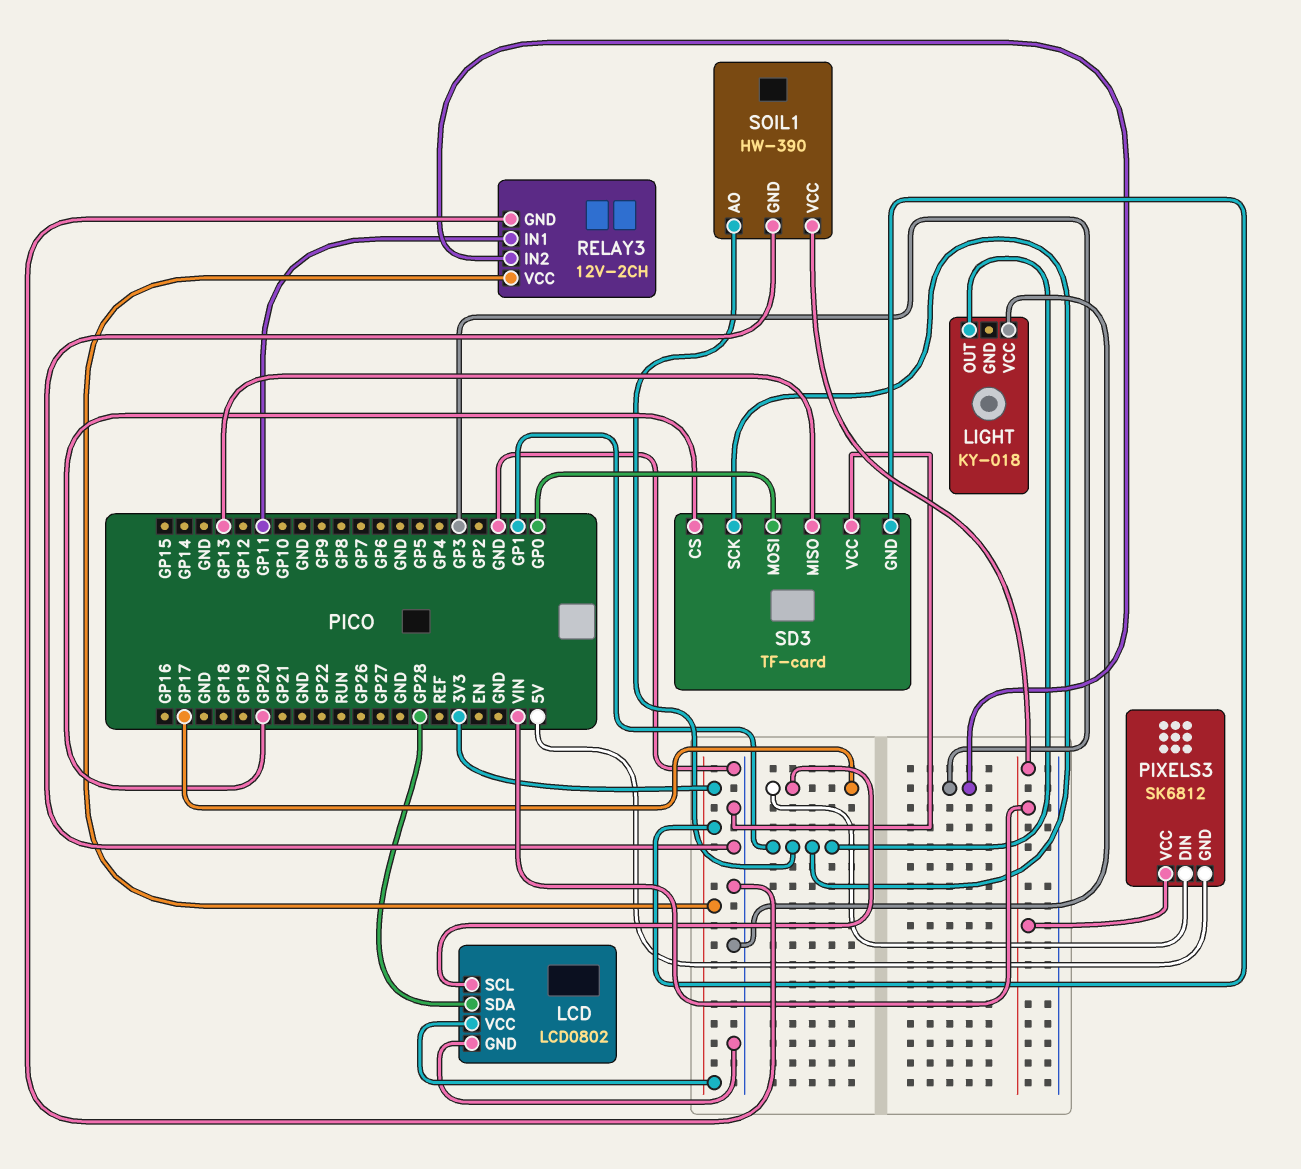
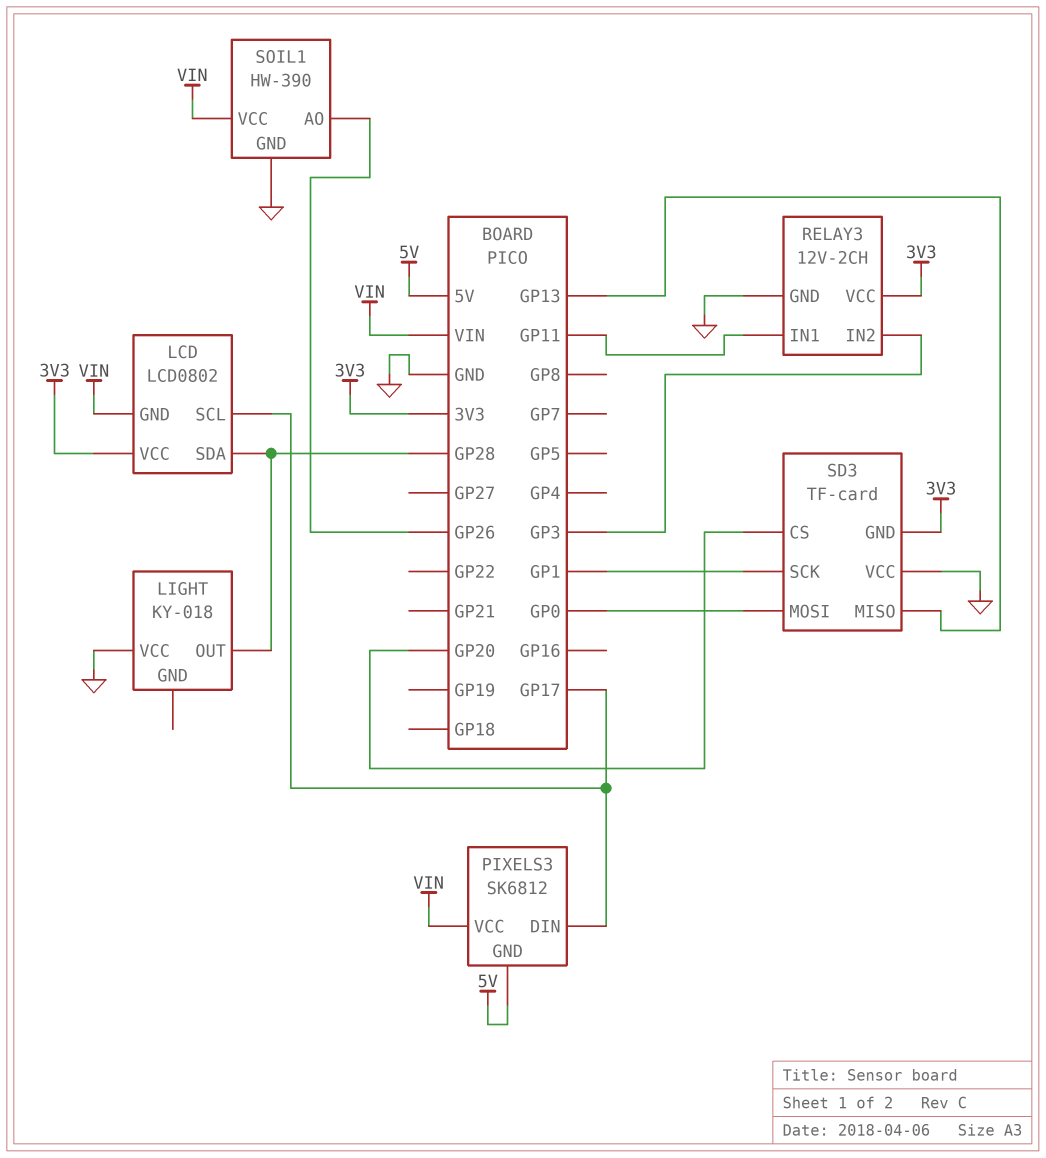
LCD pin GND: GND -> VIN
LIGHT pin OUT: GP1 -> GP28
SOIL1 pin AO: GP1 -> GP26

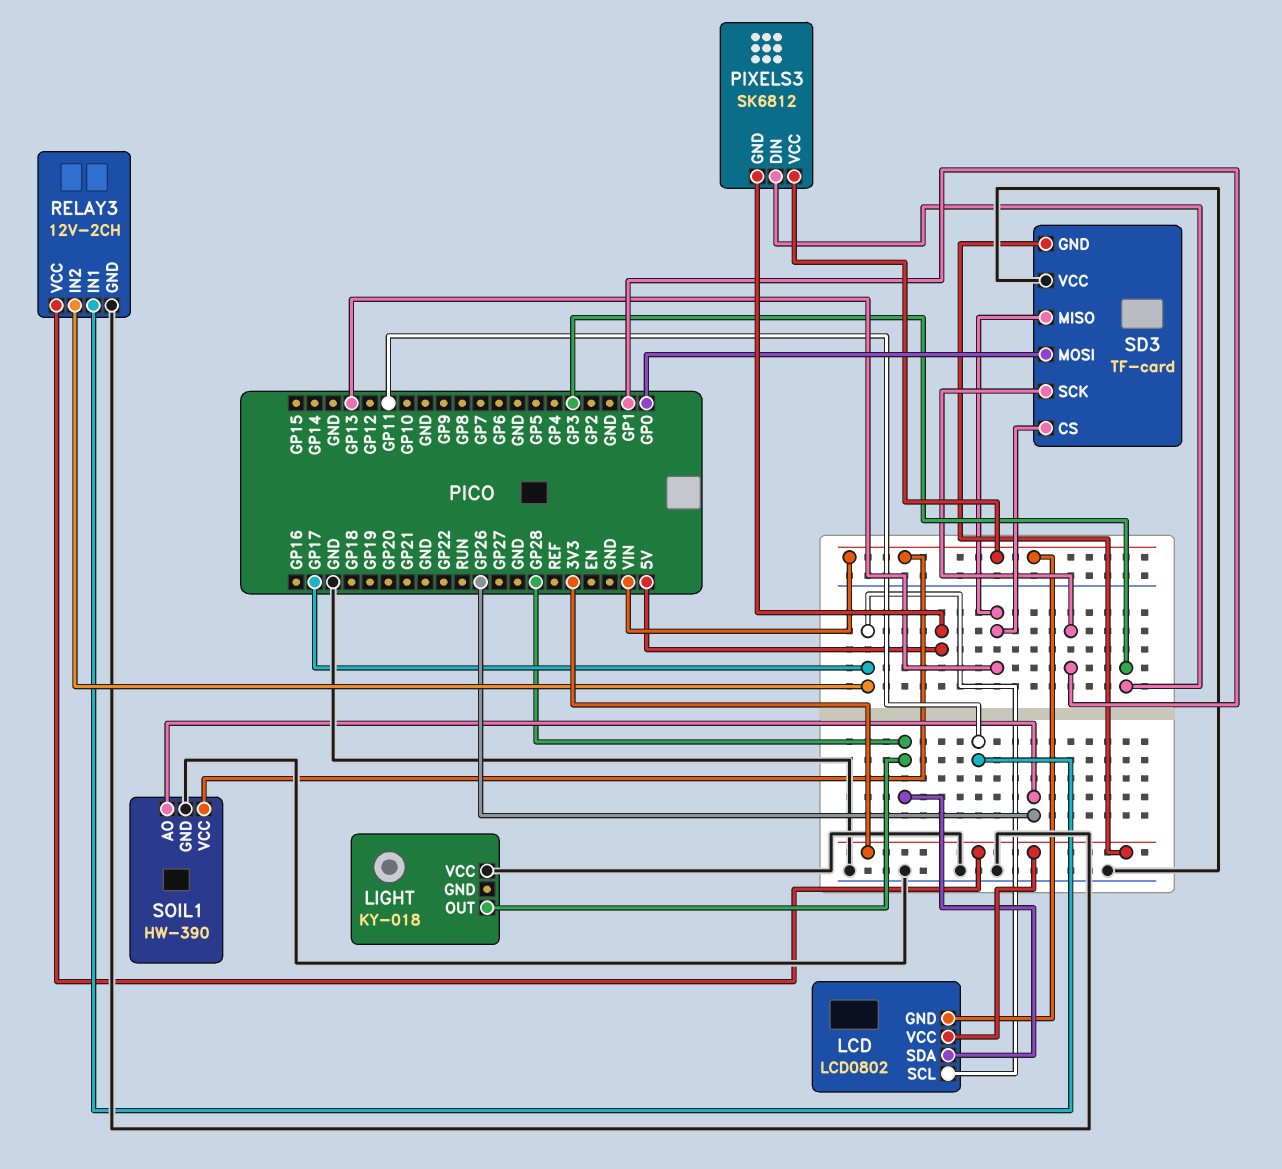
PIXELS3 pin DIN: GP17 -> GP3
RELAY3 pin IN2: GP3 -> GP17
SD3 pin CS: GP20 -> GP13

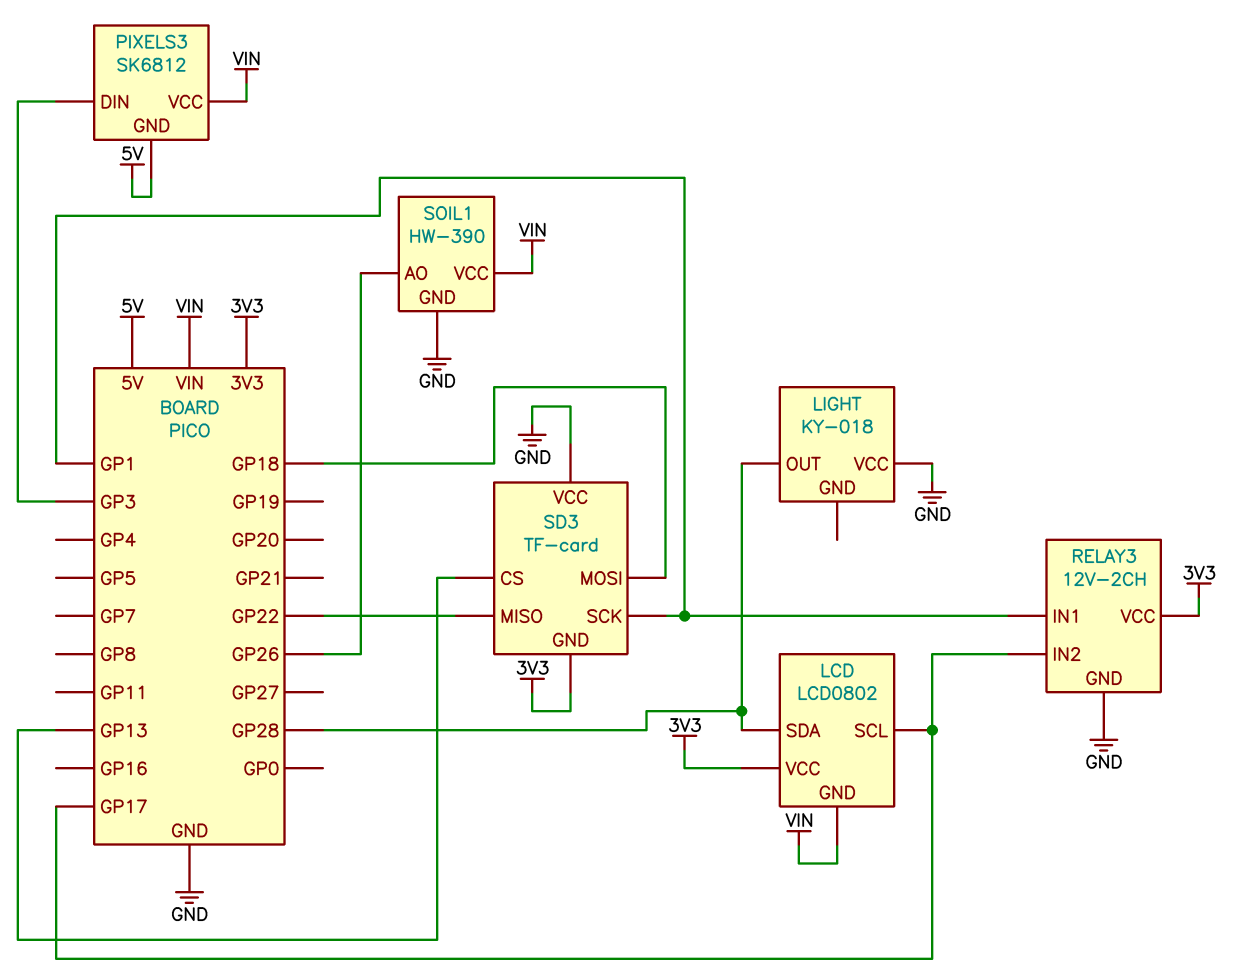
RELAY3 pin IN1: GP11 -> GP1
SD3 pin MISO: GP13 -> GP22
SD3 pin MOSI: GP0 -> GP18

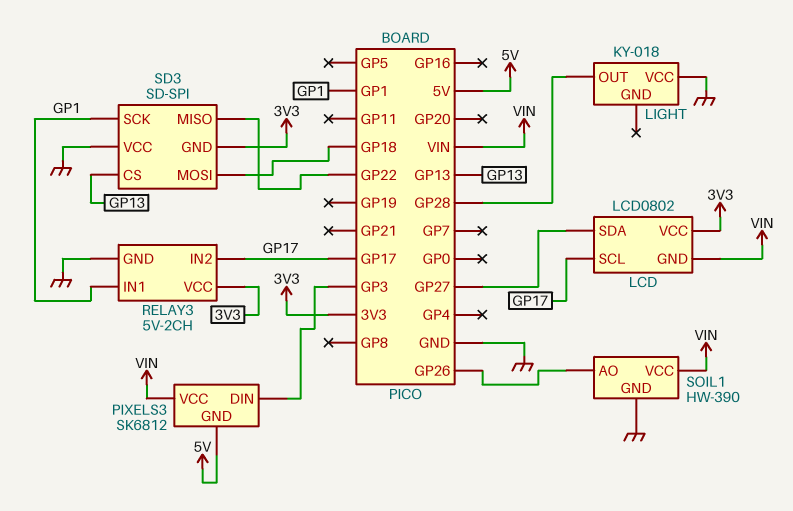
LCD pin SDA: GP28 -> GP27
RELAY3: 12V-2CH -> 5V-2CH
SD3: TF-card -> SD-SPI

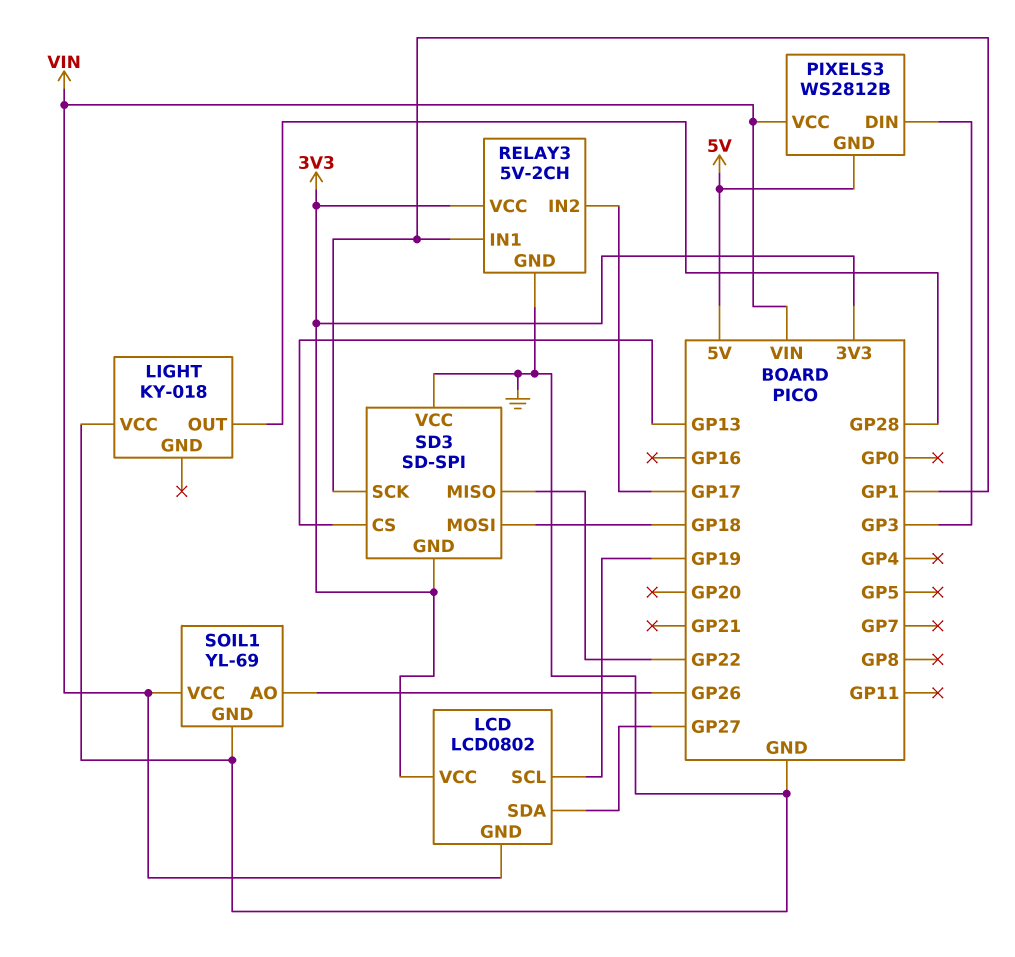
LCD pin SCL: GP17 -> GP19
PIXELS3: SK6812 -> WS2812B
SOIL1: HW-390 -> YL-69

